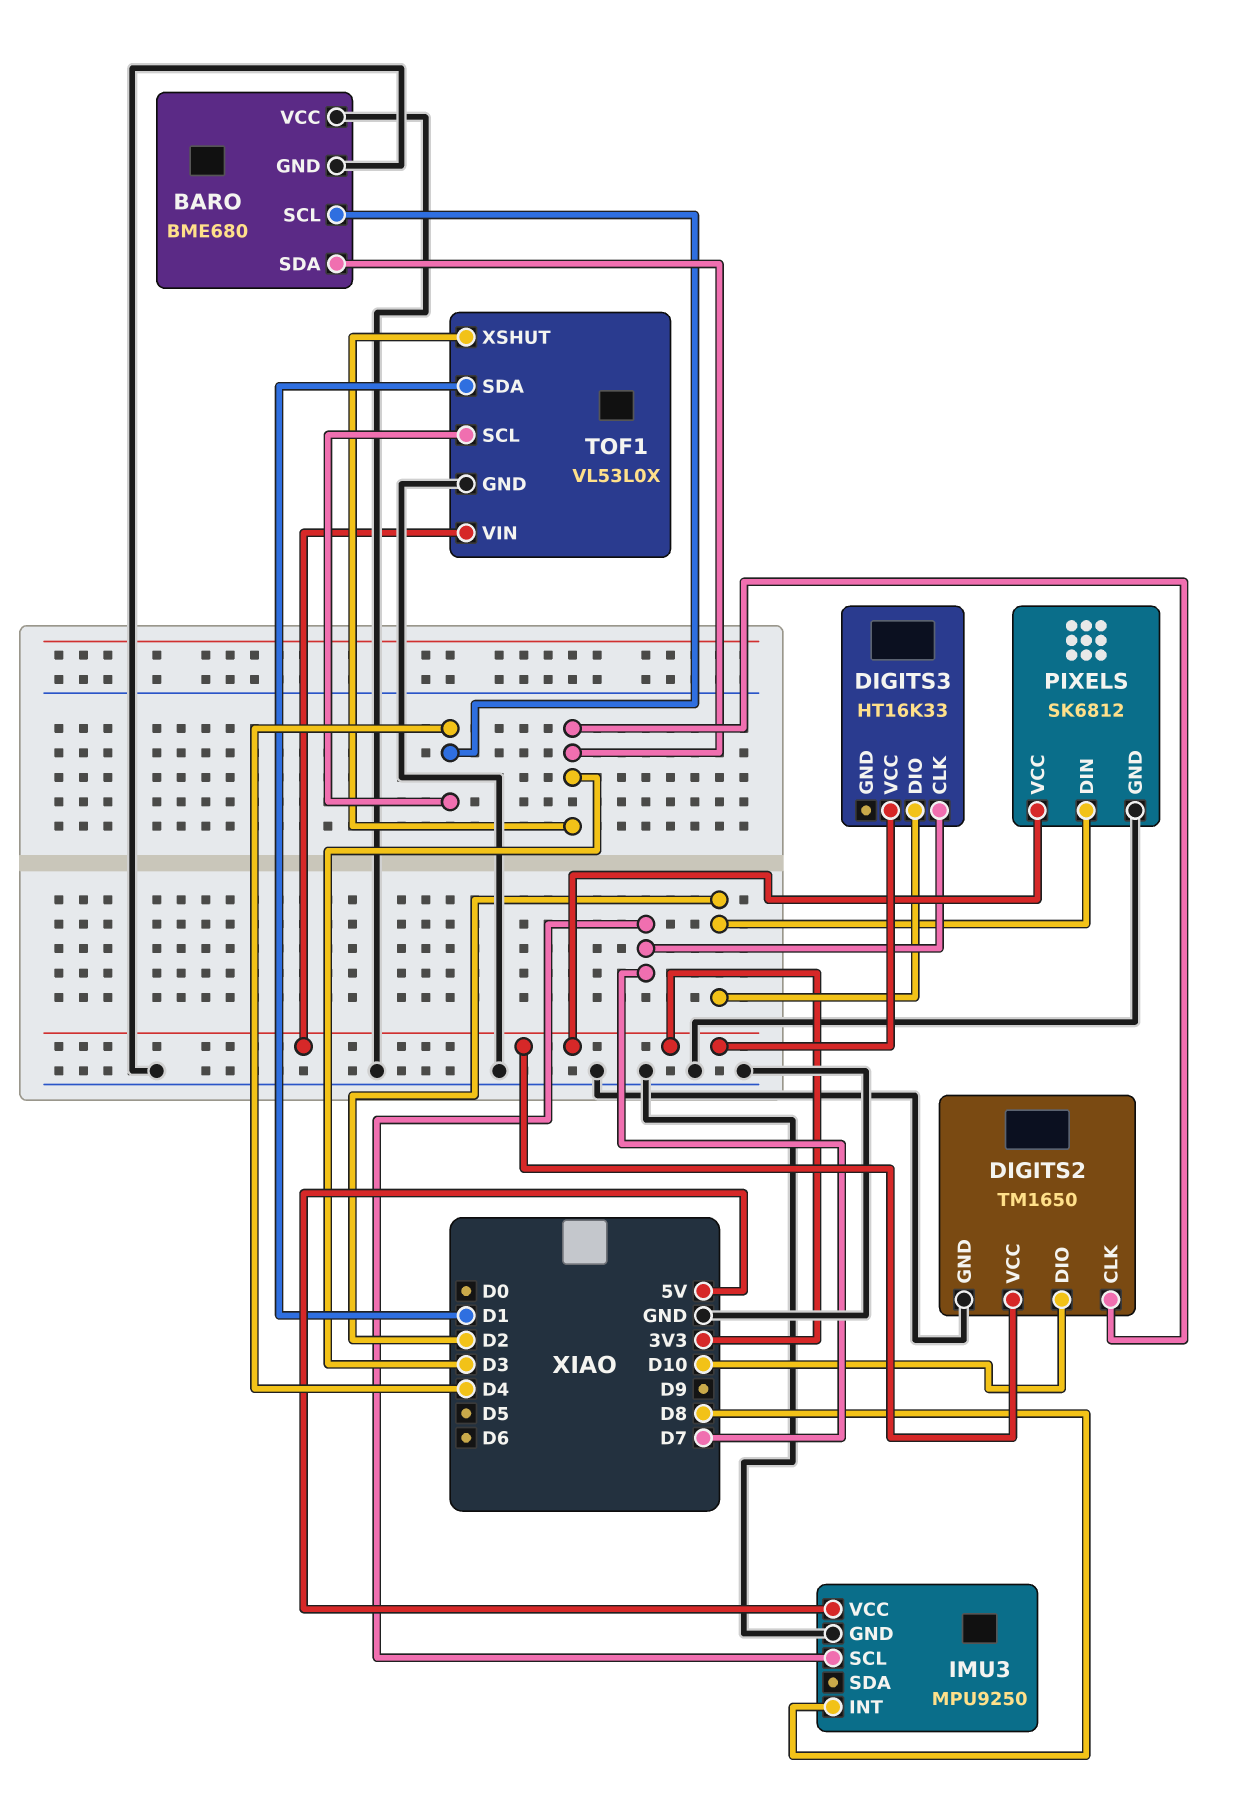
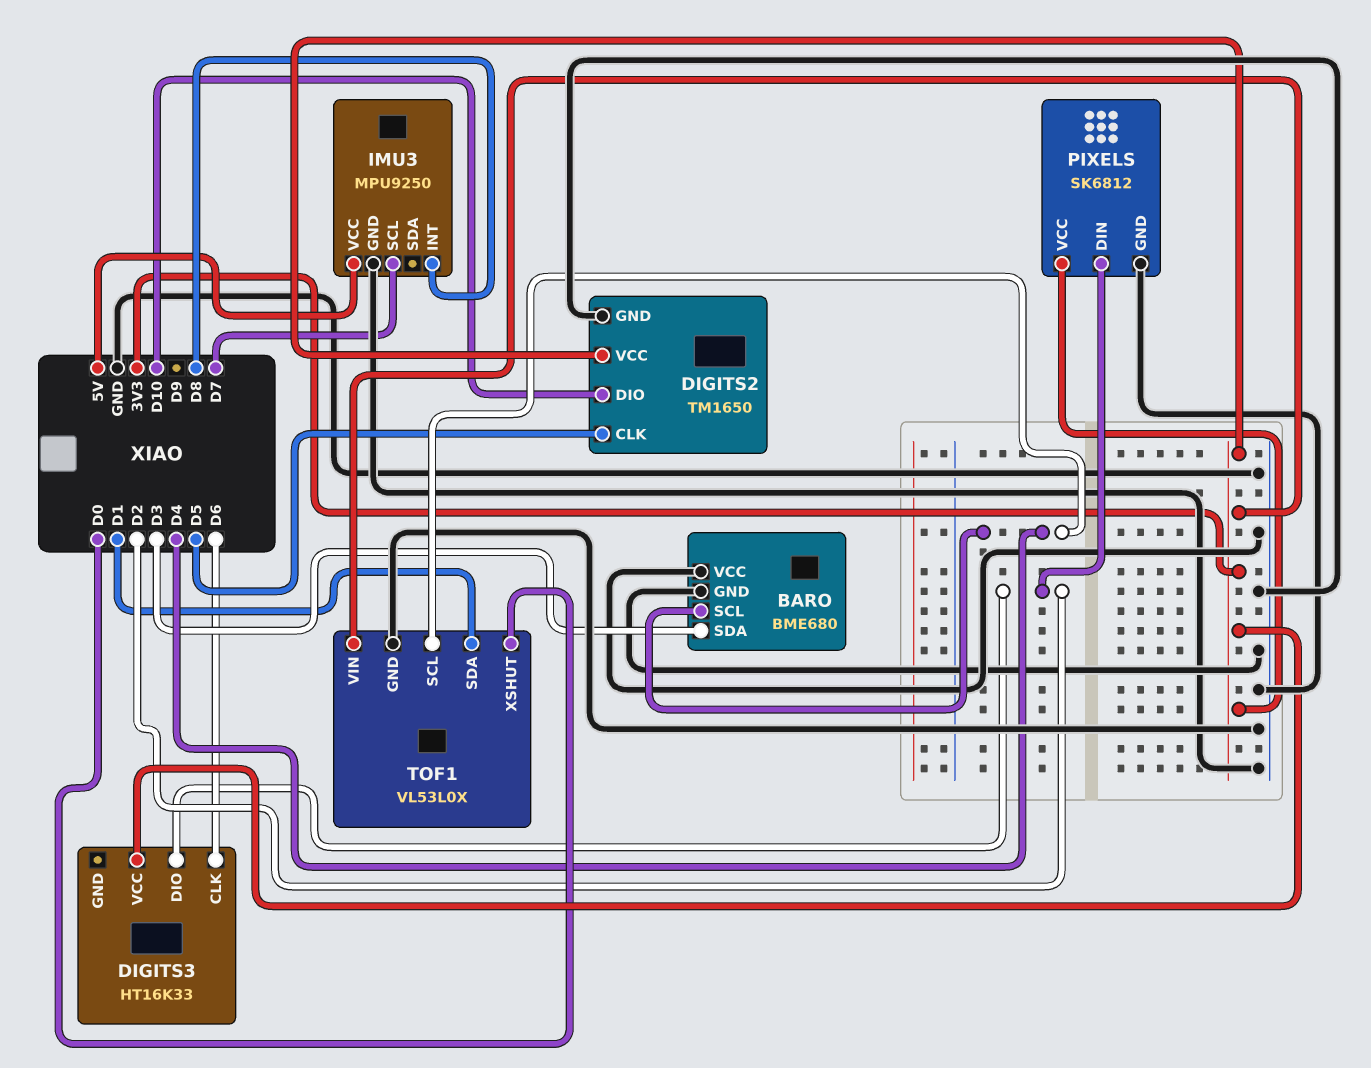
DIGITS2 pin CLK: D3 -> D5
DIGITS3 pin CLK: D7 -> D6
TOF1 pin XSHUT: D3 -> D0

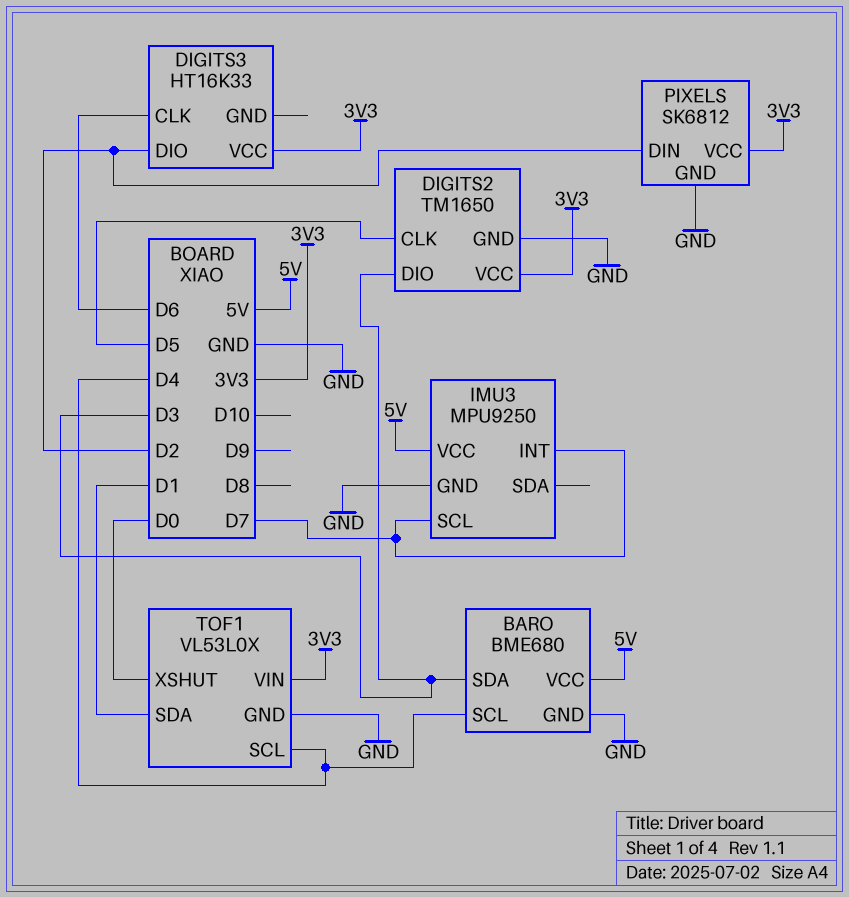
BARO pin VCC: GND -> 5V
DIGITS2 pin DIO: D10 -> D3
IMU3 pin INT: D8 -> D7

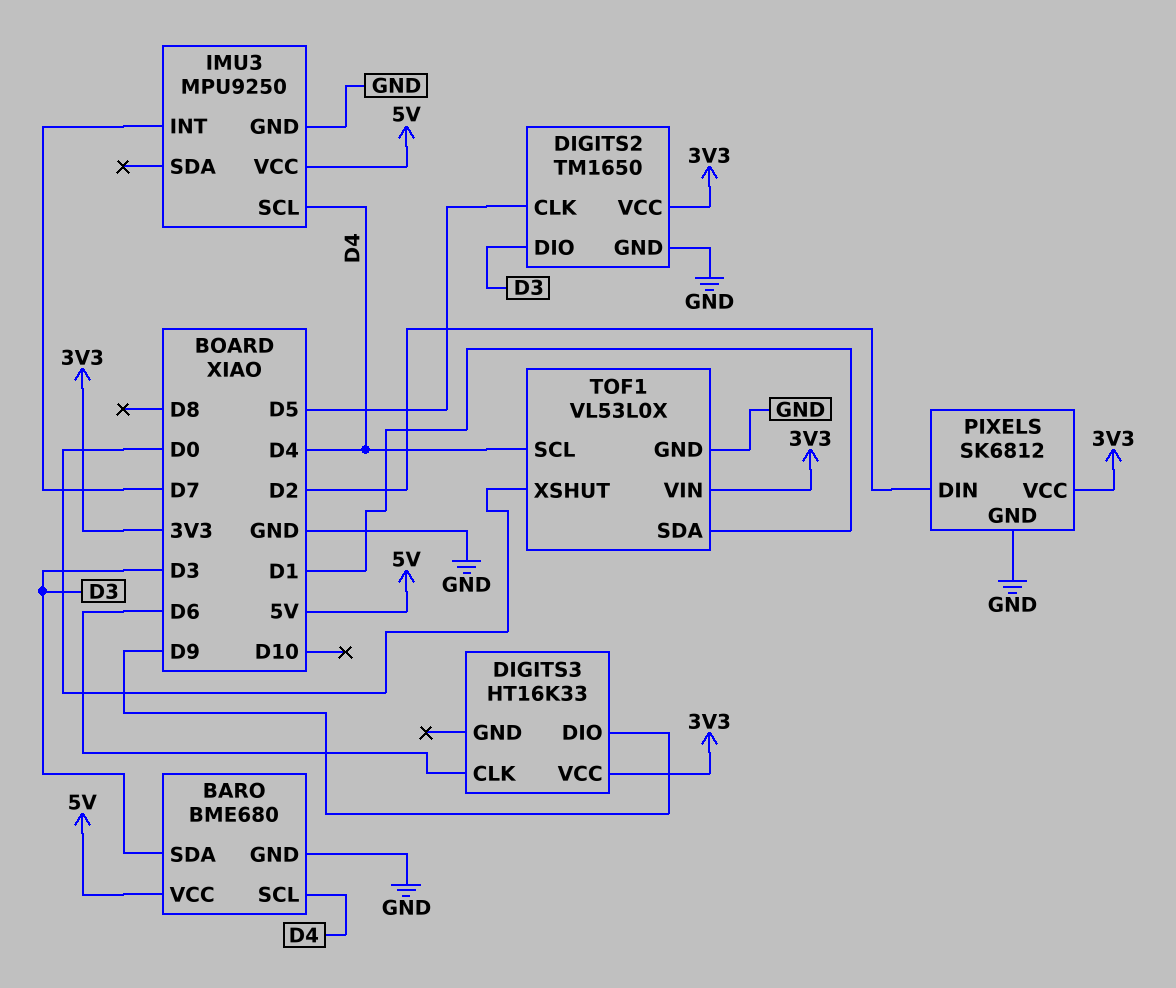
DIGITS3 pin DIO: D2 -> D9
IMU3 pin SCL: D7 -> D4

